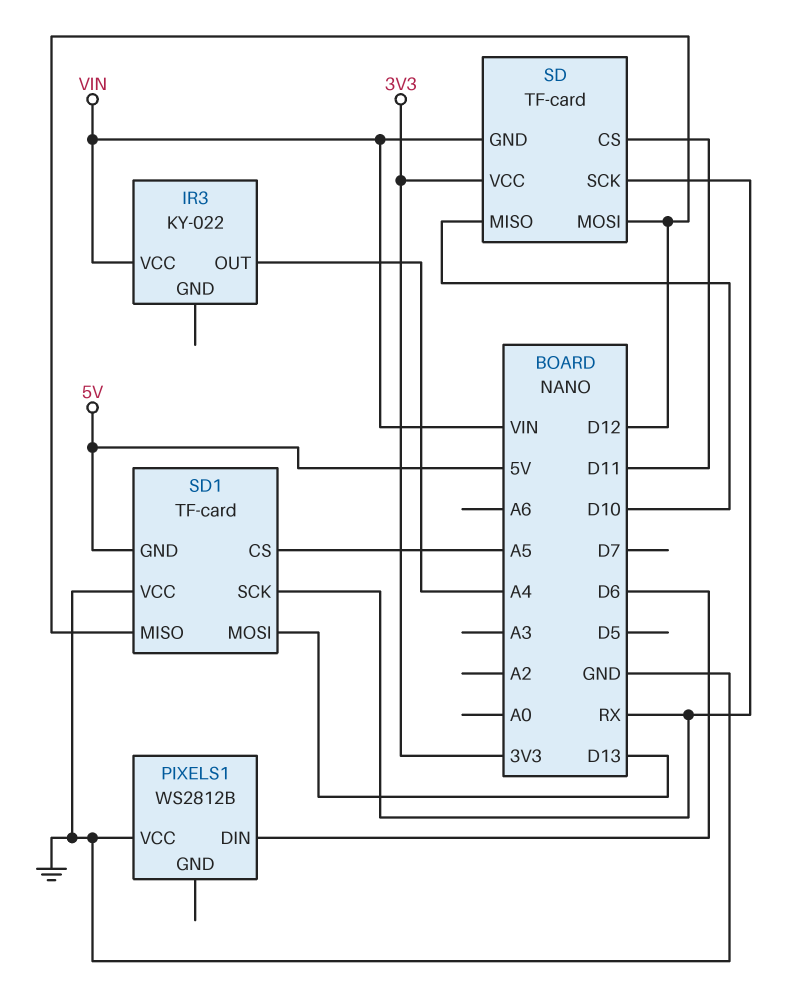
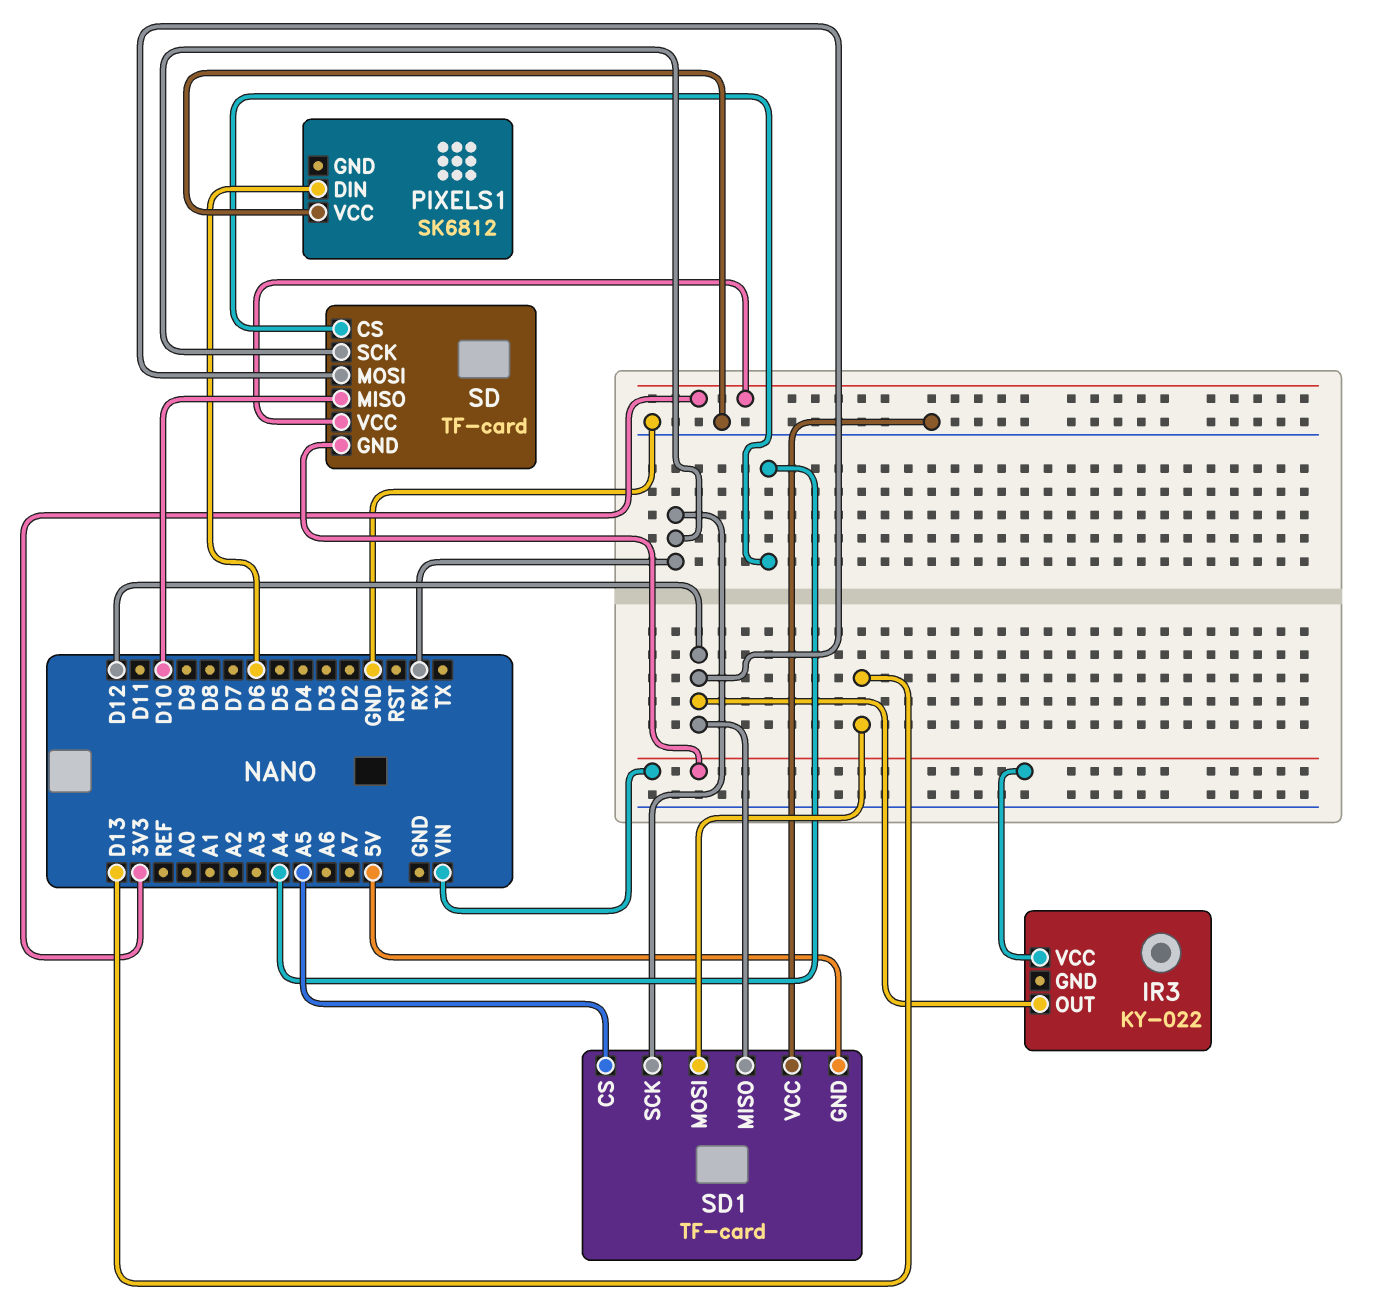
IR3 pin OUT: A4 -> D12
PIXELS1: WS2812B -> SK6812
SD pin CS: D11 -> A4

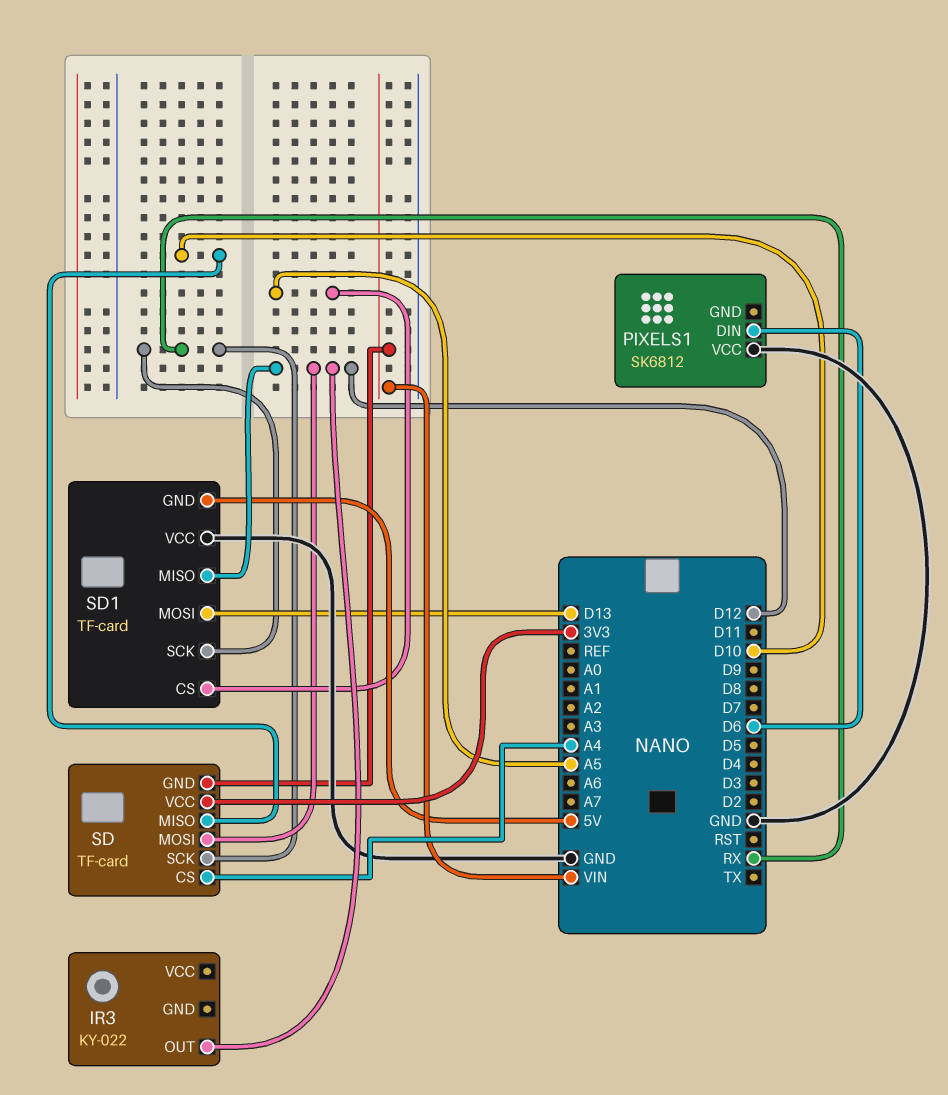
IR3 pin VCC: VIN -> none

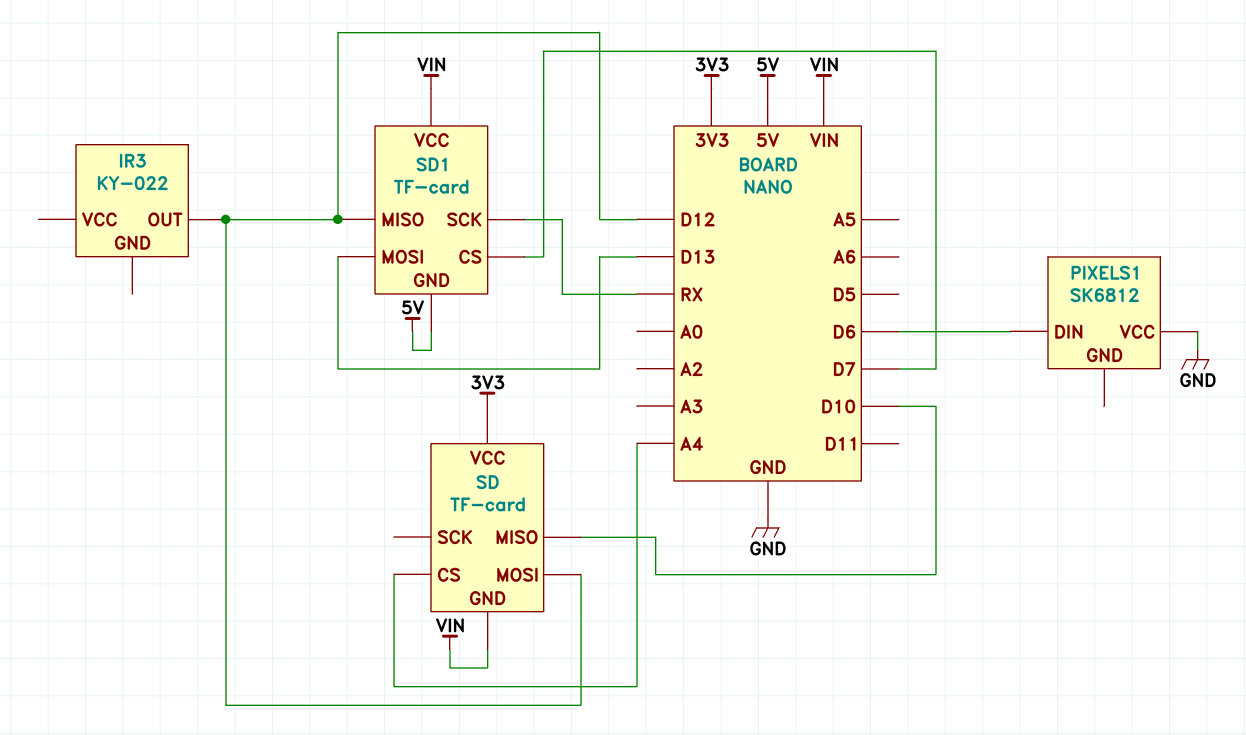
SD pin SCK: RX -> none
SD1 pin CS: A5 -> D7
SD1 pin VCC: GND -> VIN

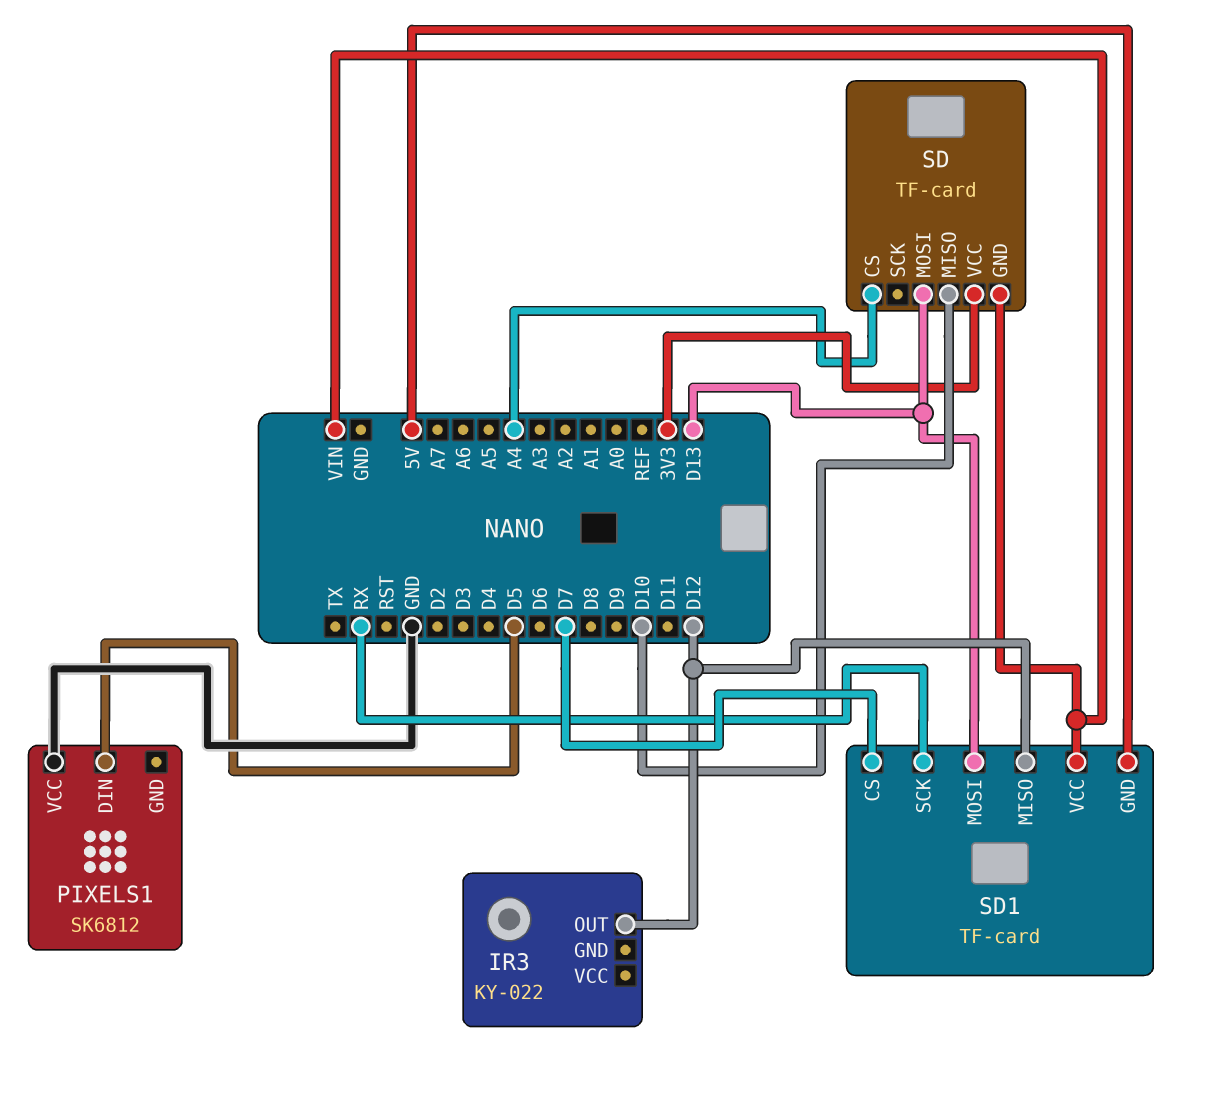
PIXELS1 pin DIN: D6 -> D5
SD pin MOSI: D12 -> D13

